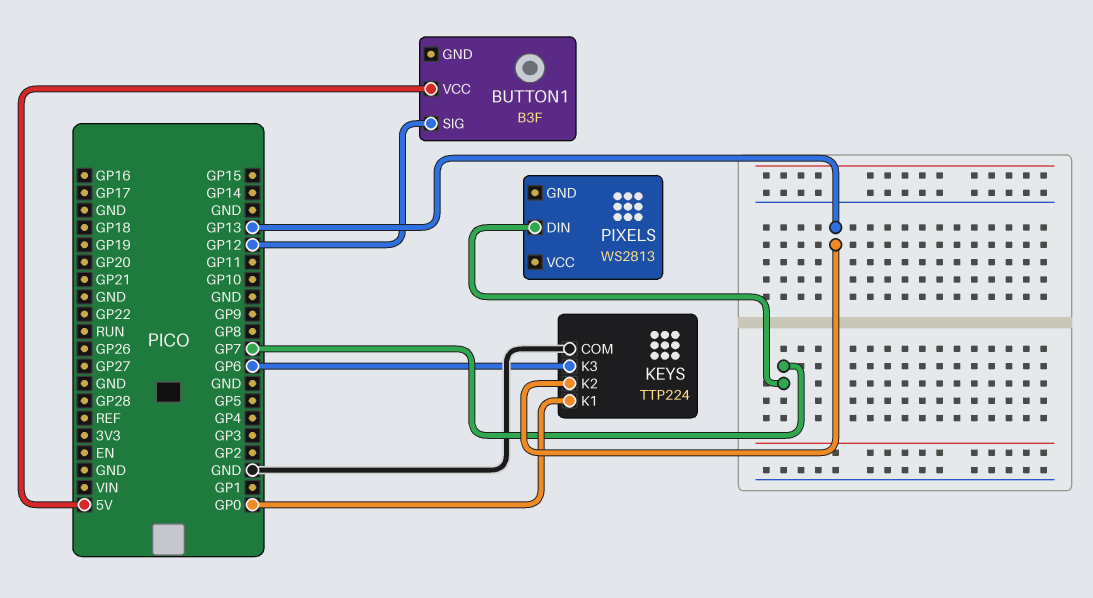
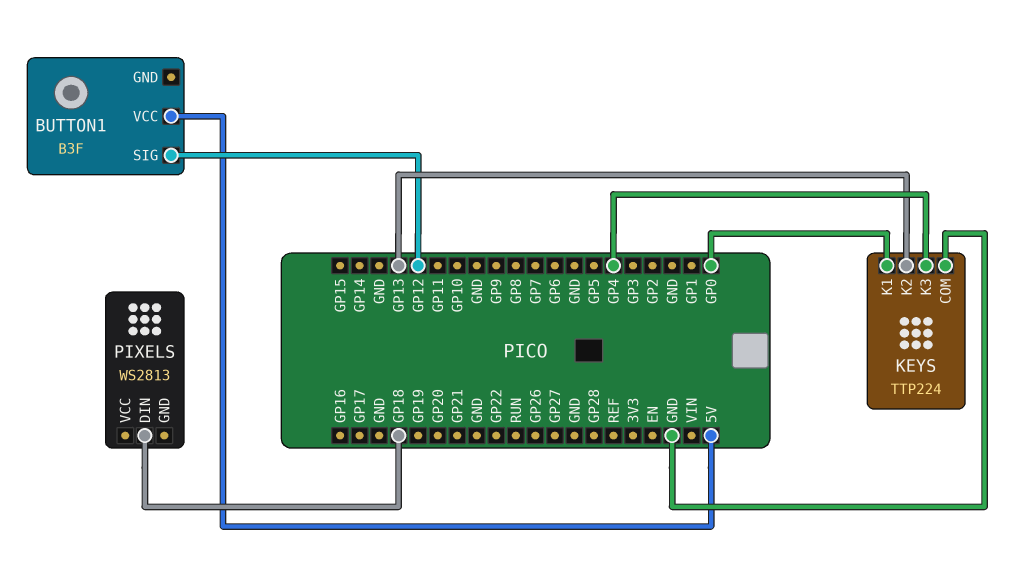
KEYS pin K3: GP6 -> GP4
PIXELS pin DIN: GP7 -> GP18

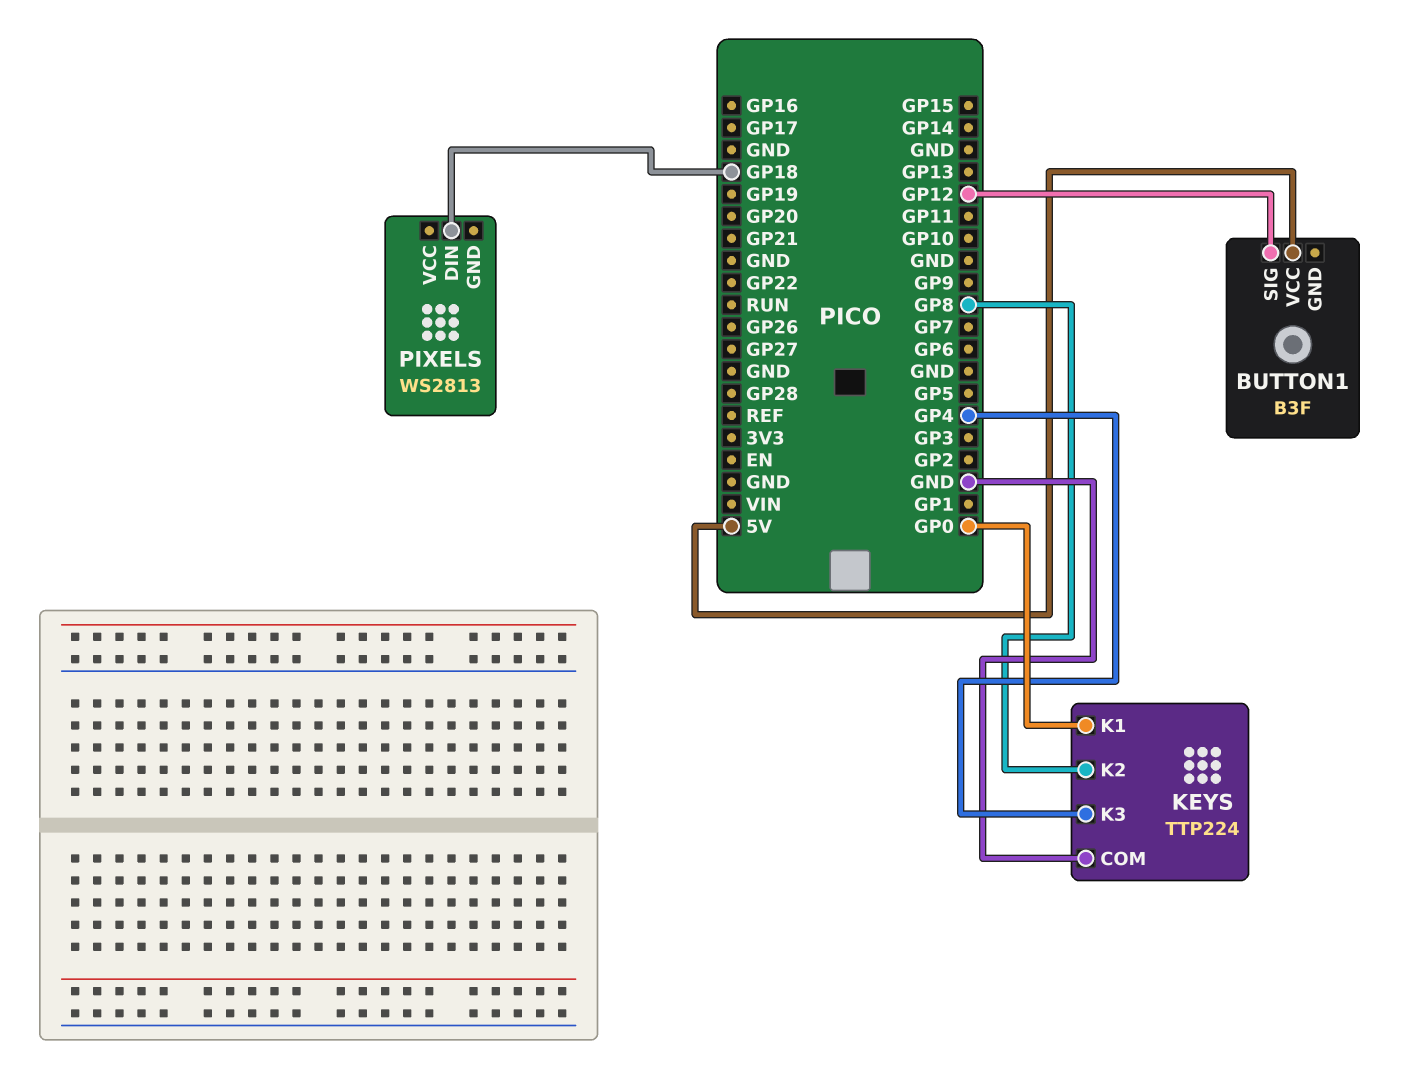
KEYS pin K2: GP13 -> GP8

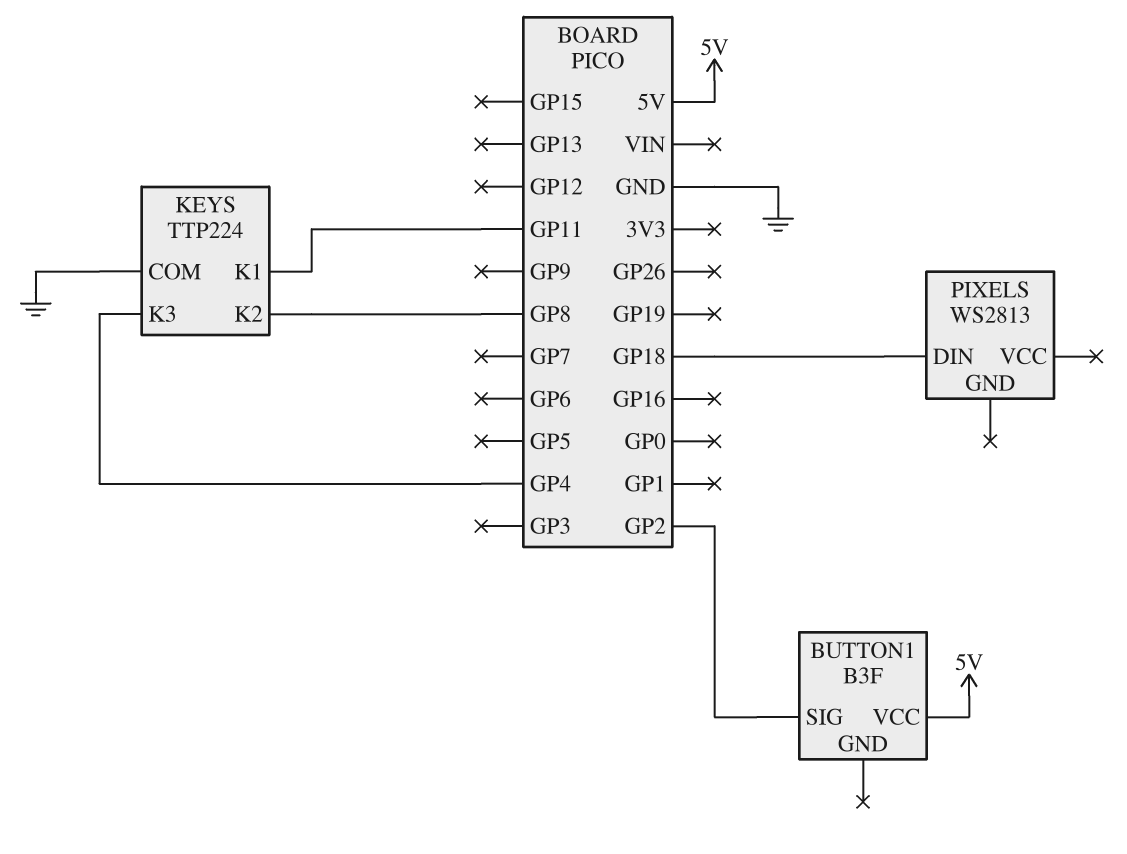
BUTTON1 pin SIG: GP12 -> GP2
KEYS pin K1: GP0 -> GP11

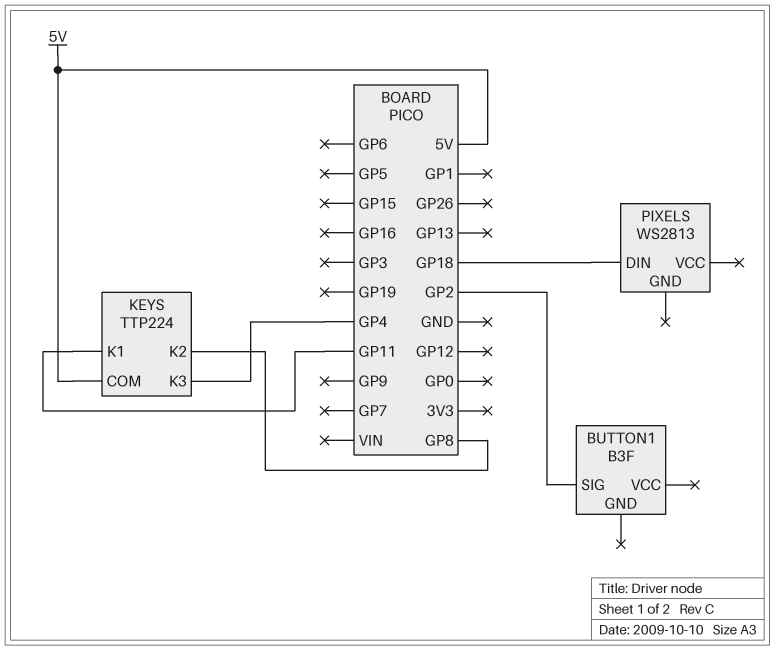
BUTTON1 pin VCC: 5V -> none
KEYS pin COM: GND -> 5V

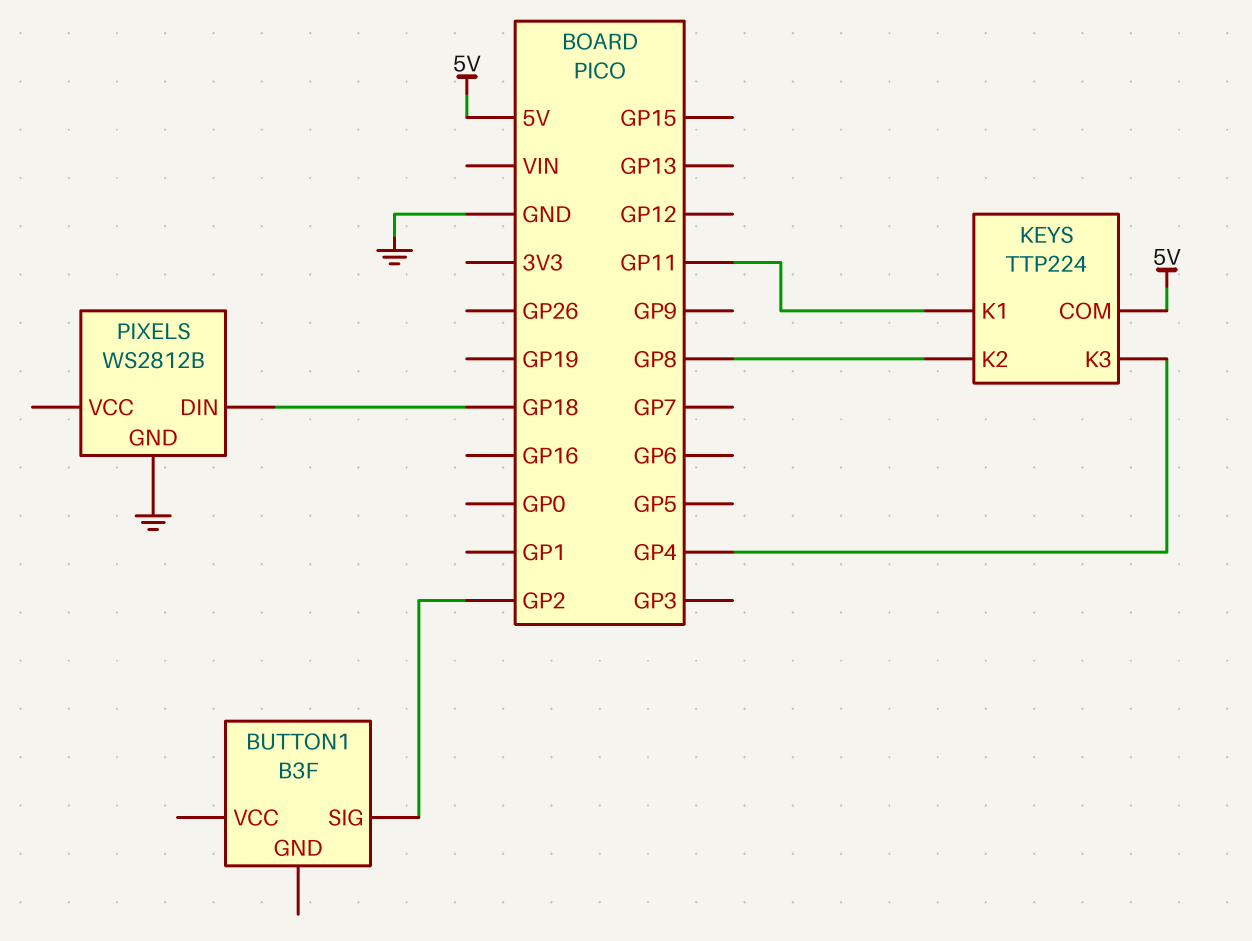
PIXELS: WS2813 -> WS2812B
PIXELS pin GND: none -> GND

